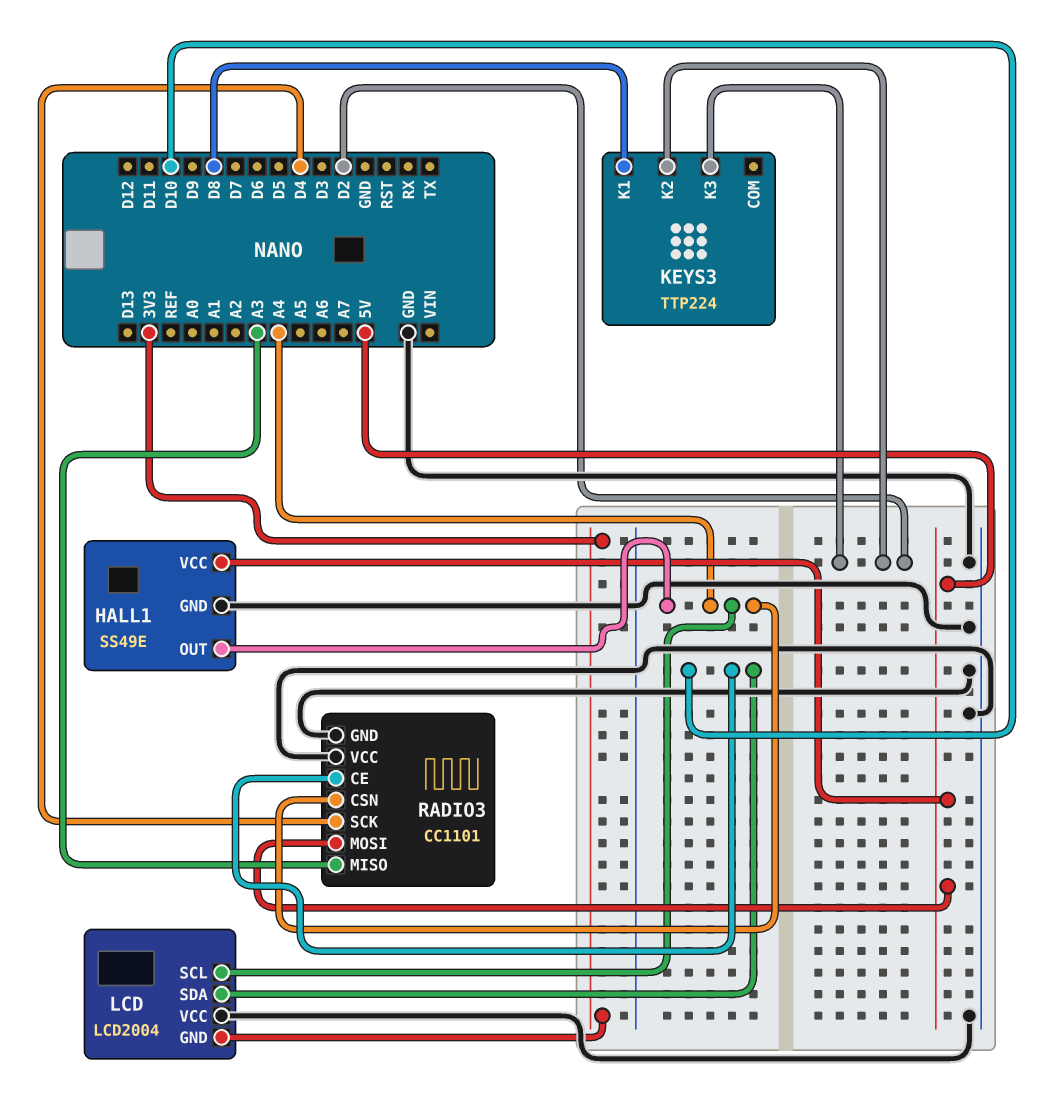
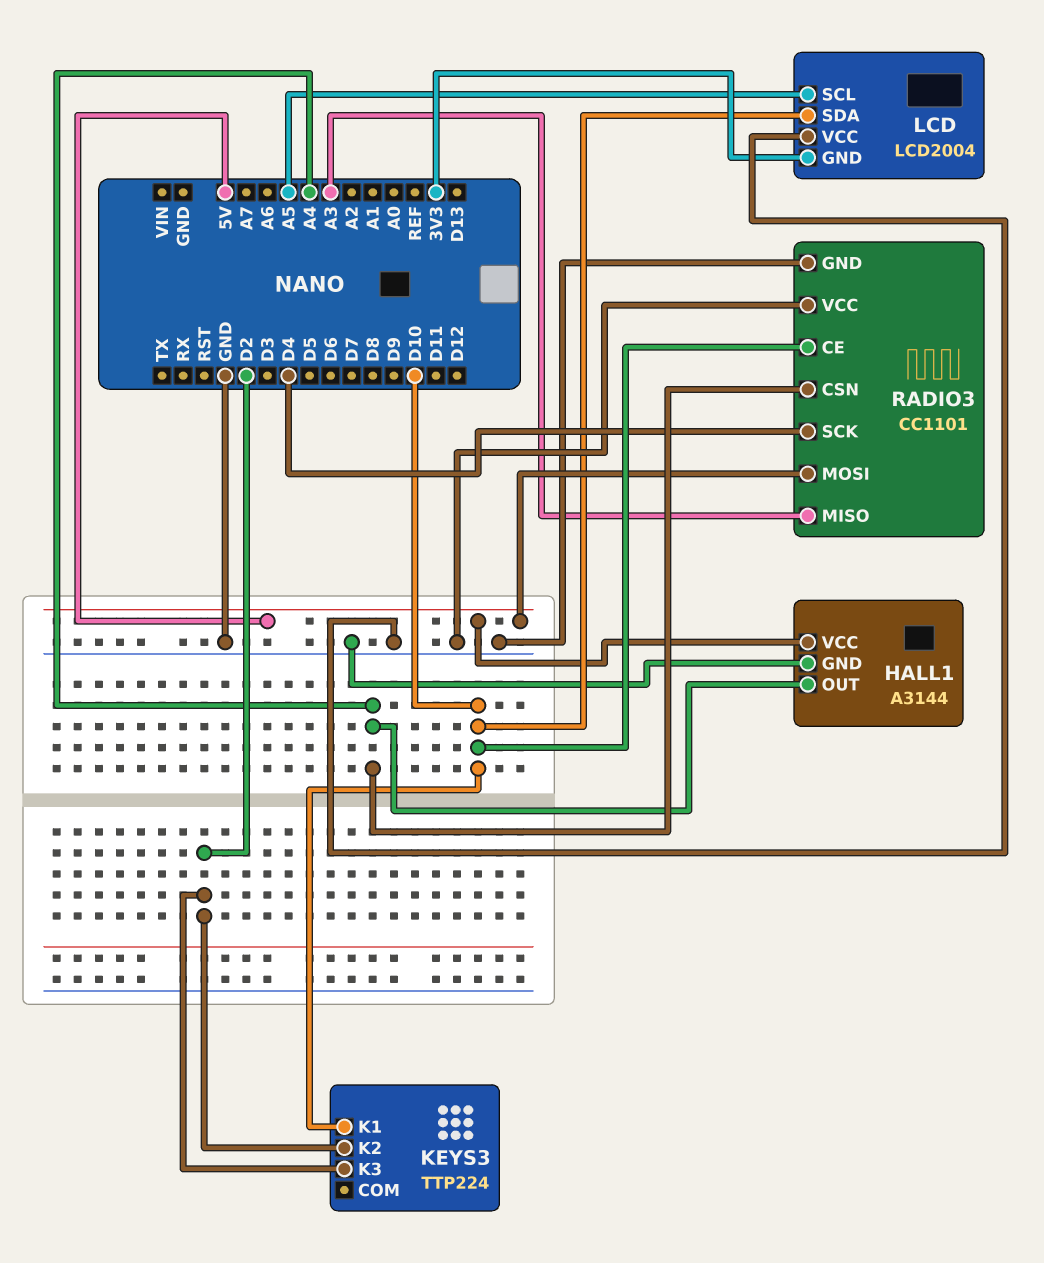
HALL1: SS49E -> A3144
KEYS3 pin K1: D8 -> D10
LCD pin SCL: A4 -> A5

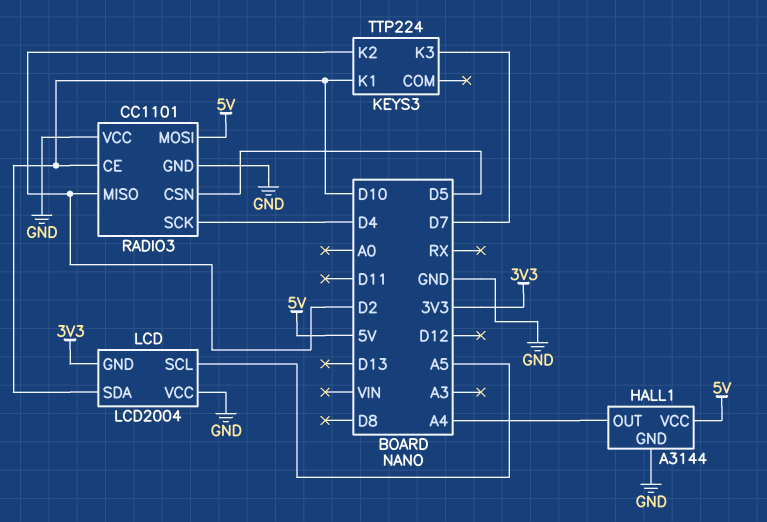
KEYS3 pin K3: D2 -> D7
RADIO3 pin CSN: A4 -> D5
RADIO3 pin MISO: A3 -> D2

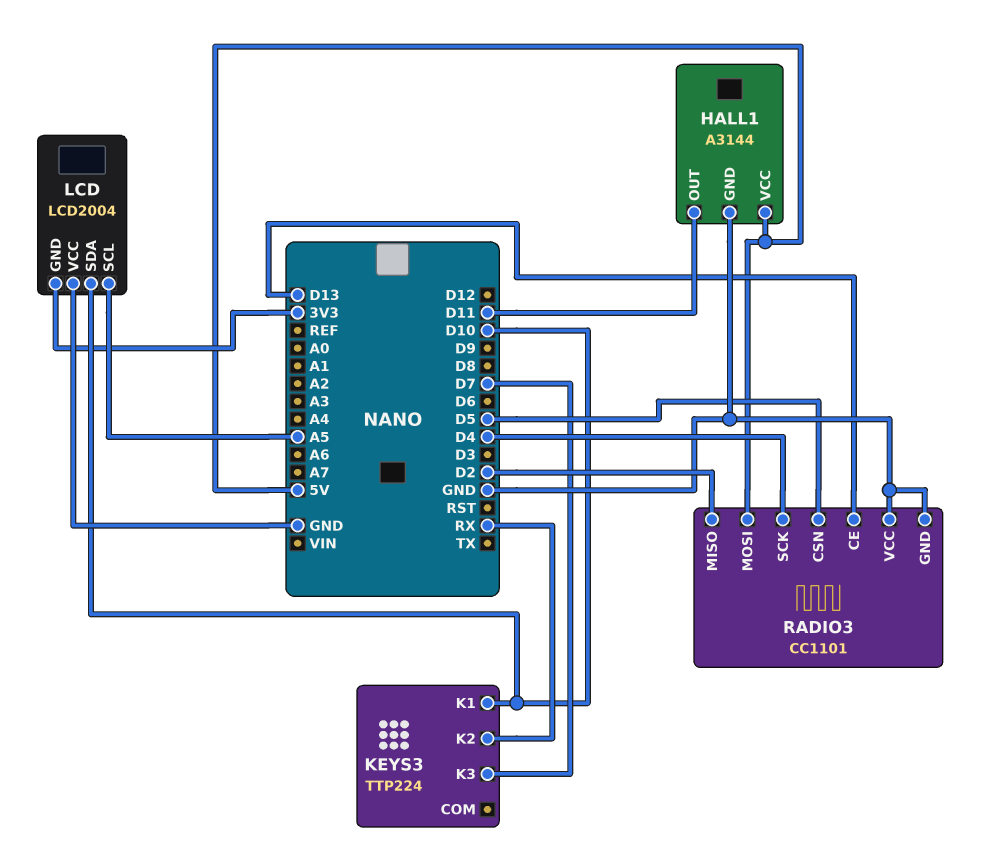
HALL1 pin OUT: A4 -> D11
KEYS3 pin K2: D2 -> RX
RADIO3 pin CE: D10 -> D13

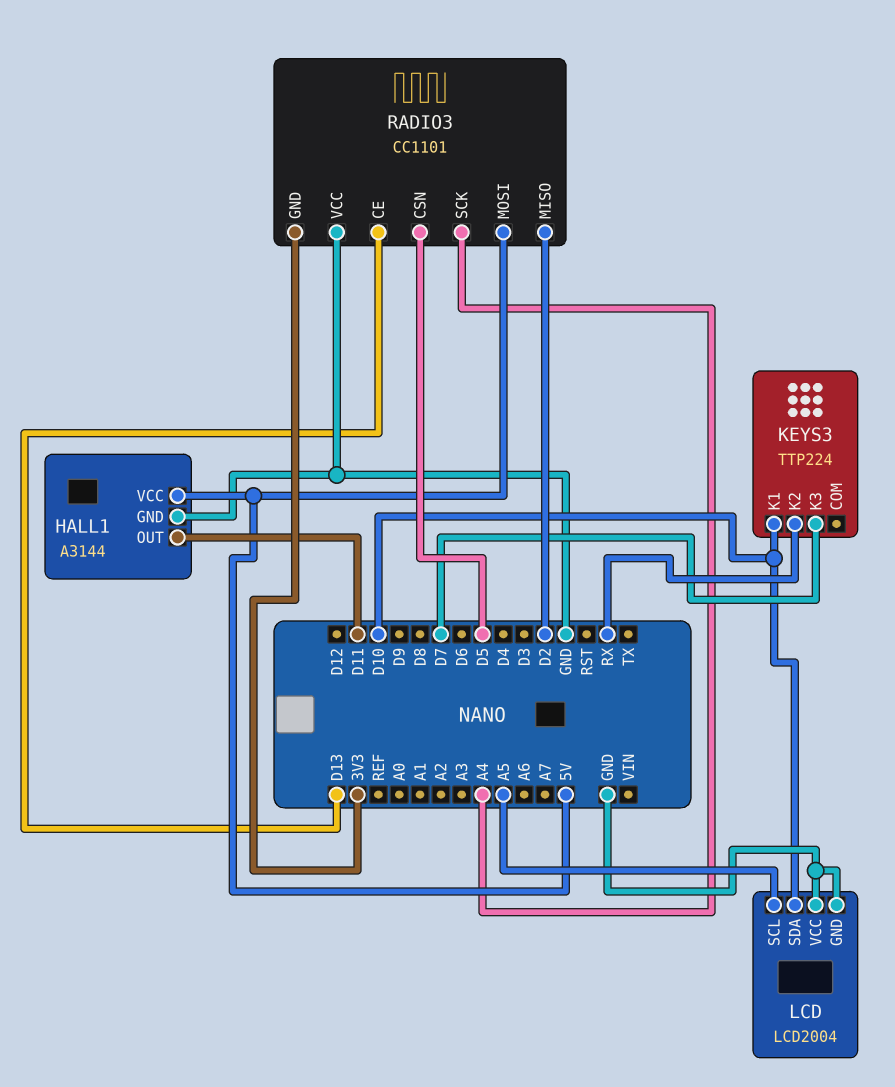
LCD pin GND: 3V3 -> GND
RADIO3 pin GND: GND -> 3V3
RADIO3 pin SCK: D4 -> A4

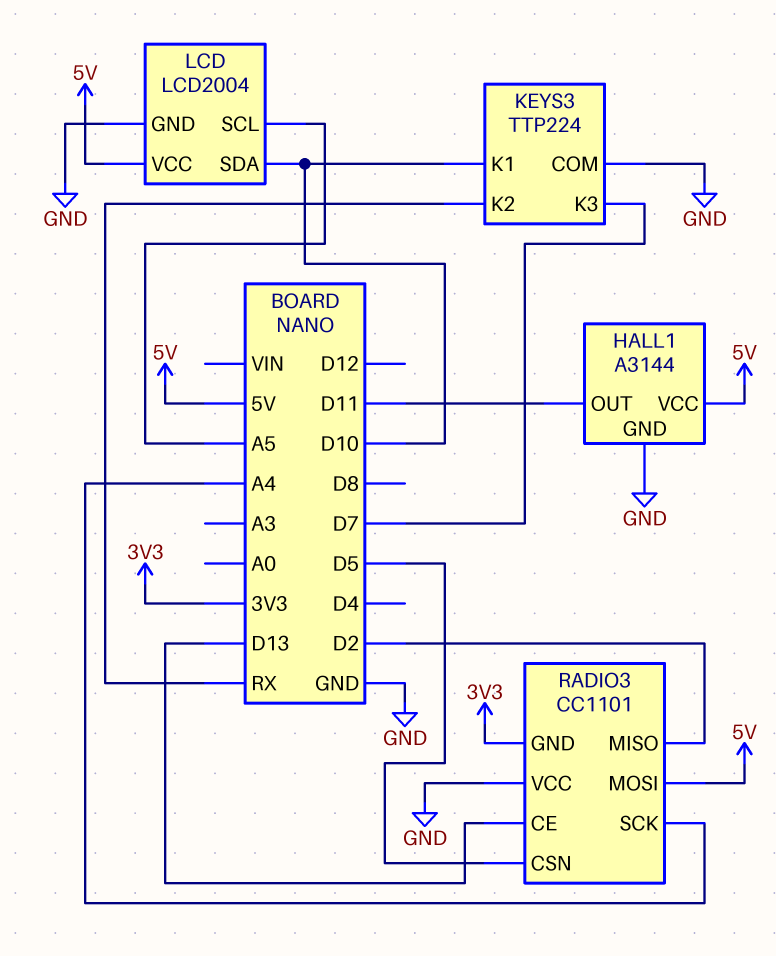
KEYS3 pin COM: none -> GND
LCD pin VCC: GND -> 5V

